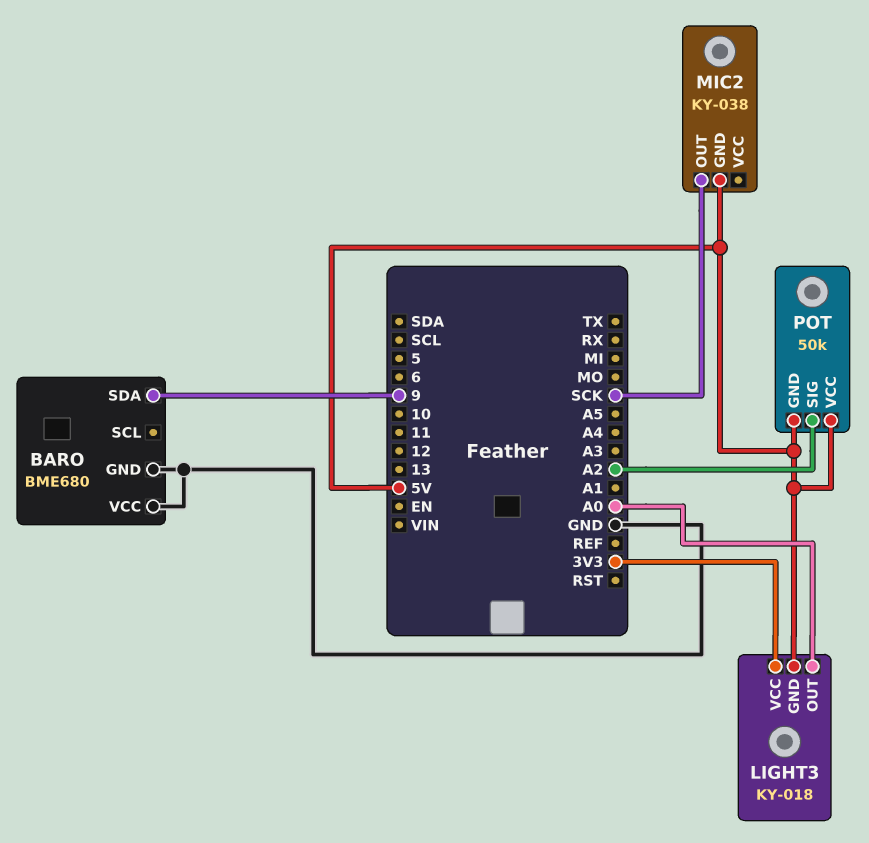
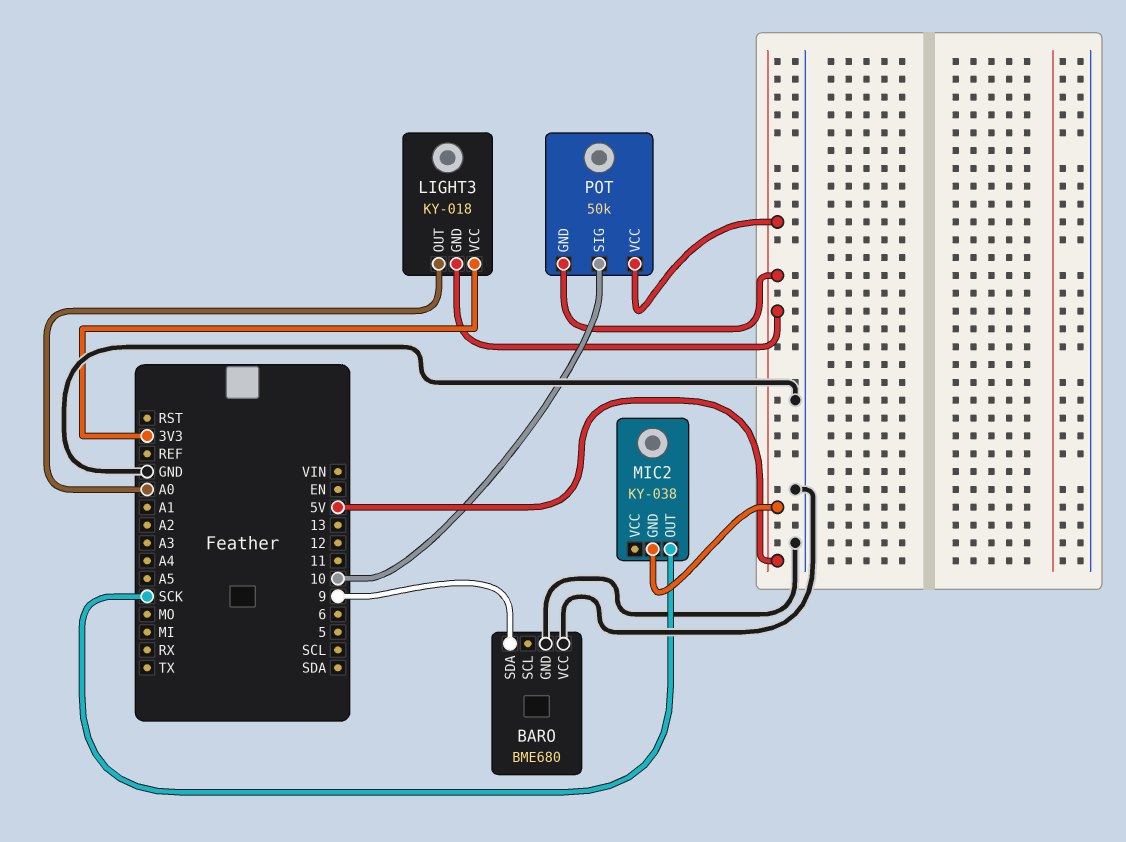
POT pin SIG: A2 -> 10

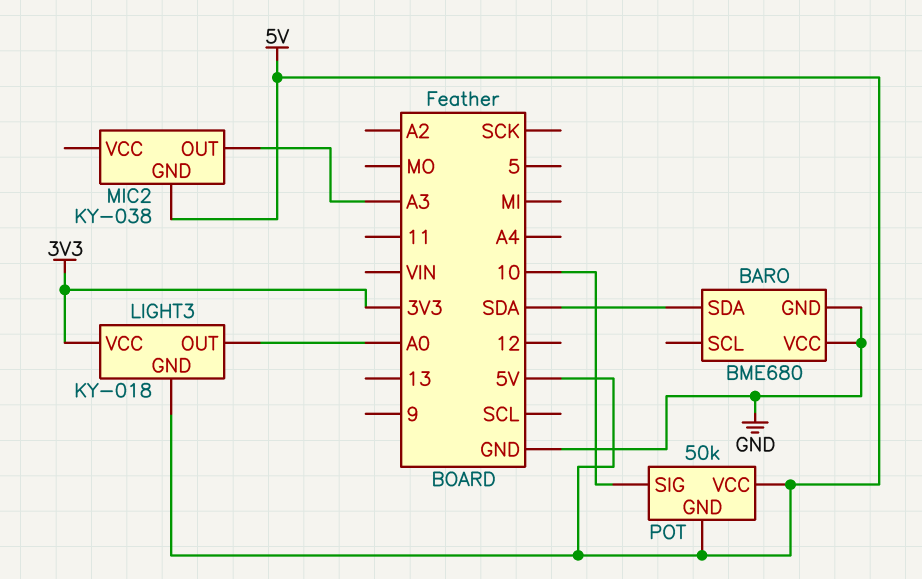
BARO pin SDA: 9 -> SDA
MIC2 pin OUT: SCK -> A3

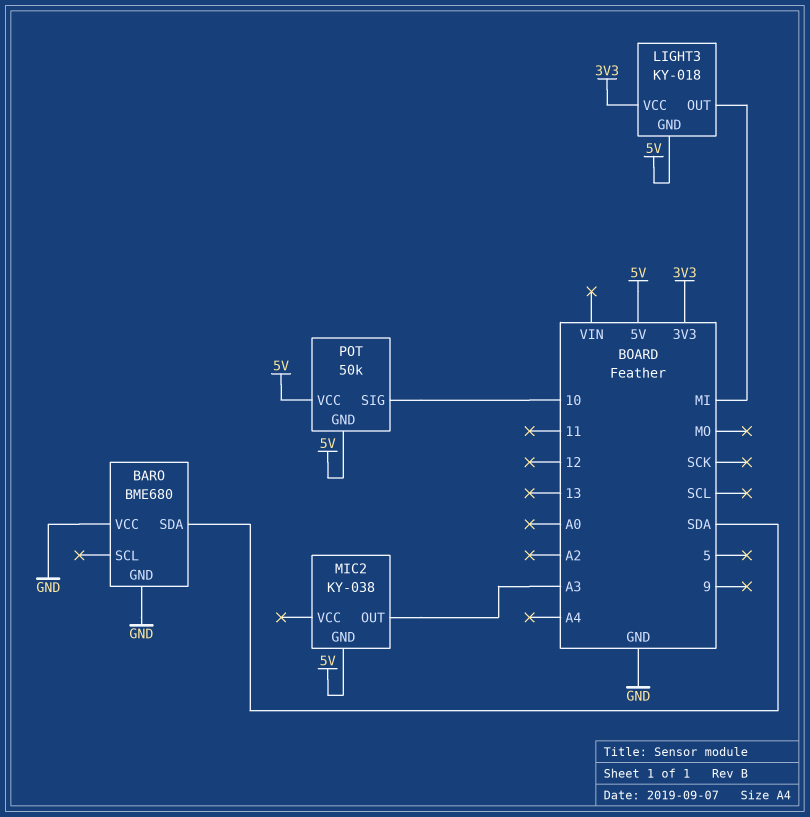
LIGHT3 pin OUT: A0 -> MI

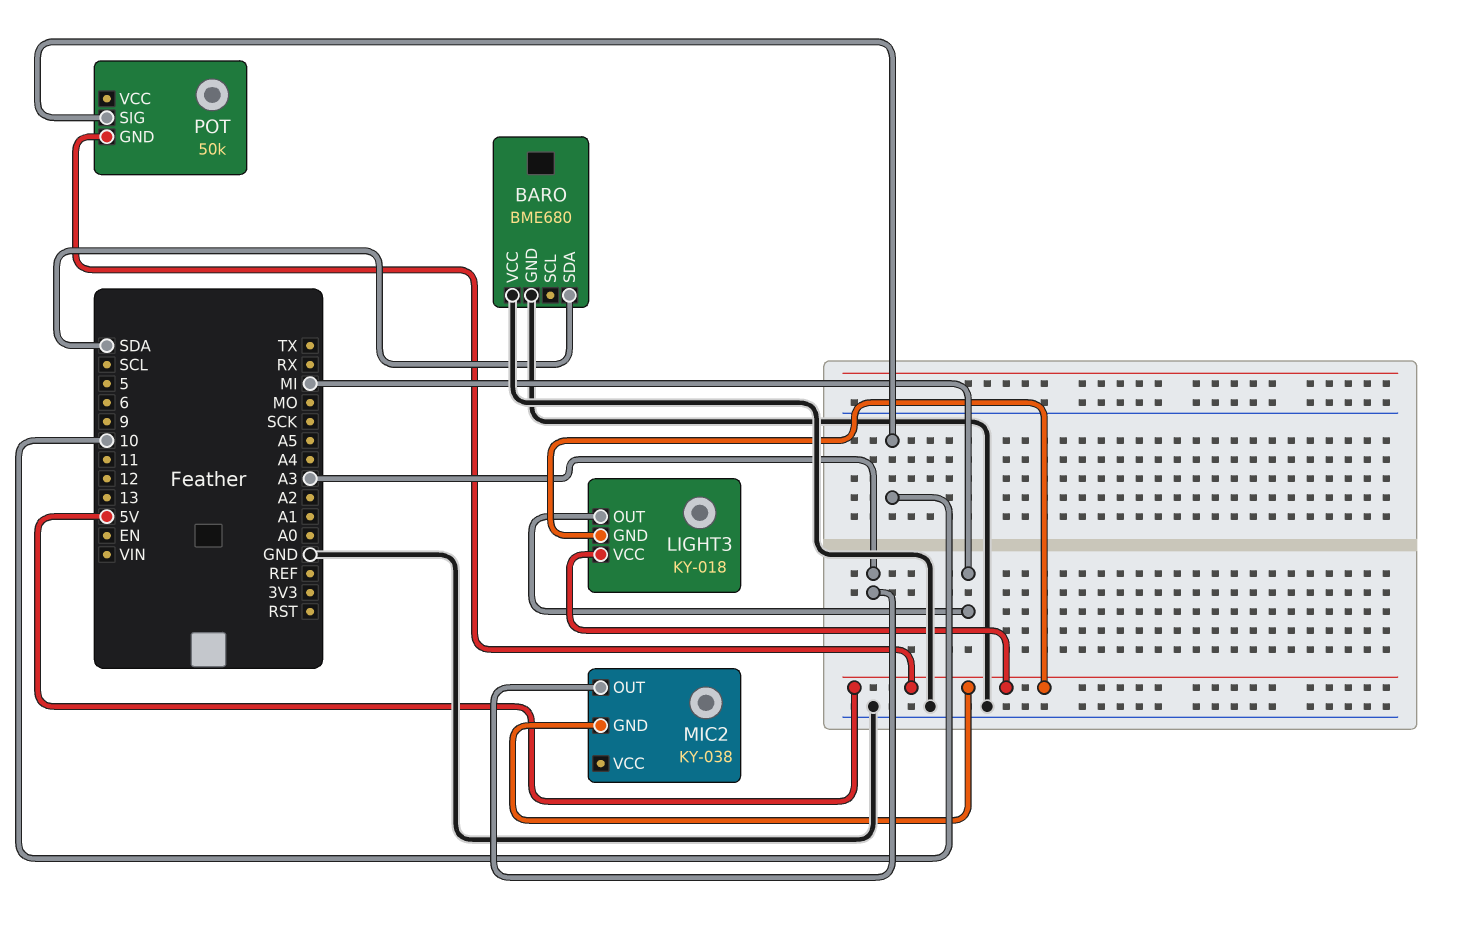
LIGHT3 pin VCC: 3V3 -> 5V
POT pin VCC: 5V -> none

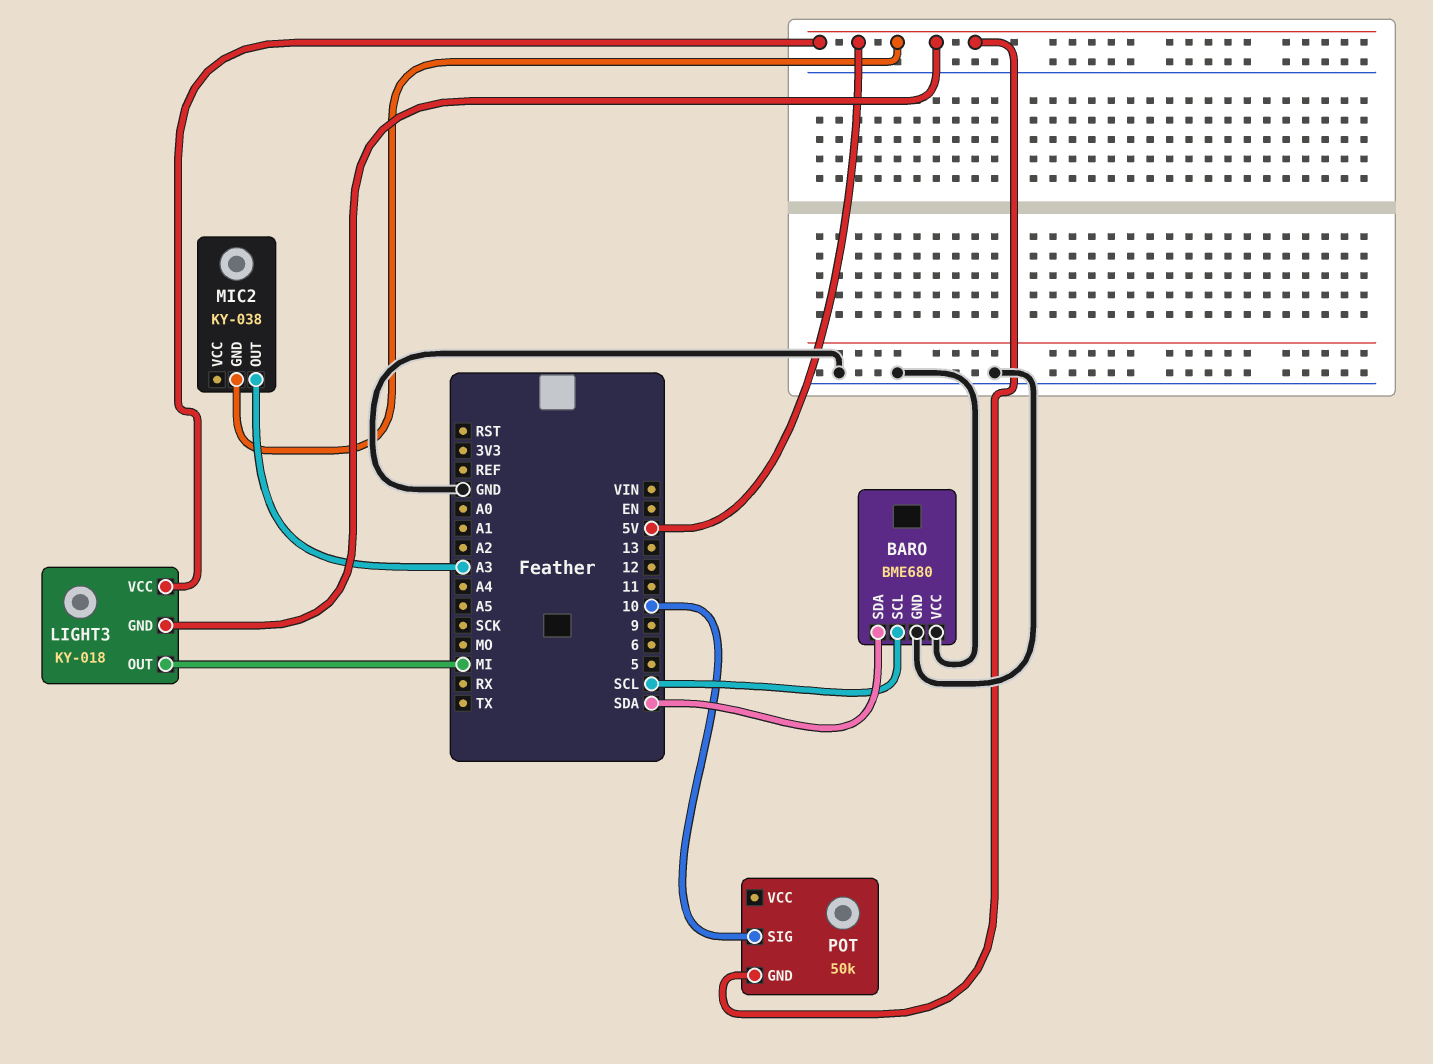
BARO pin SCL: none -> SCL

